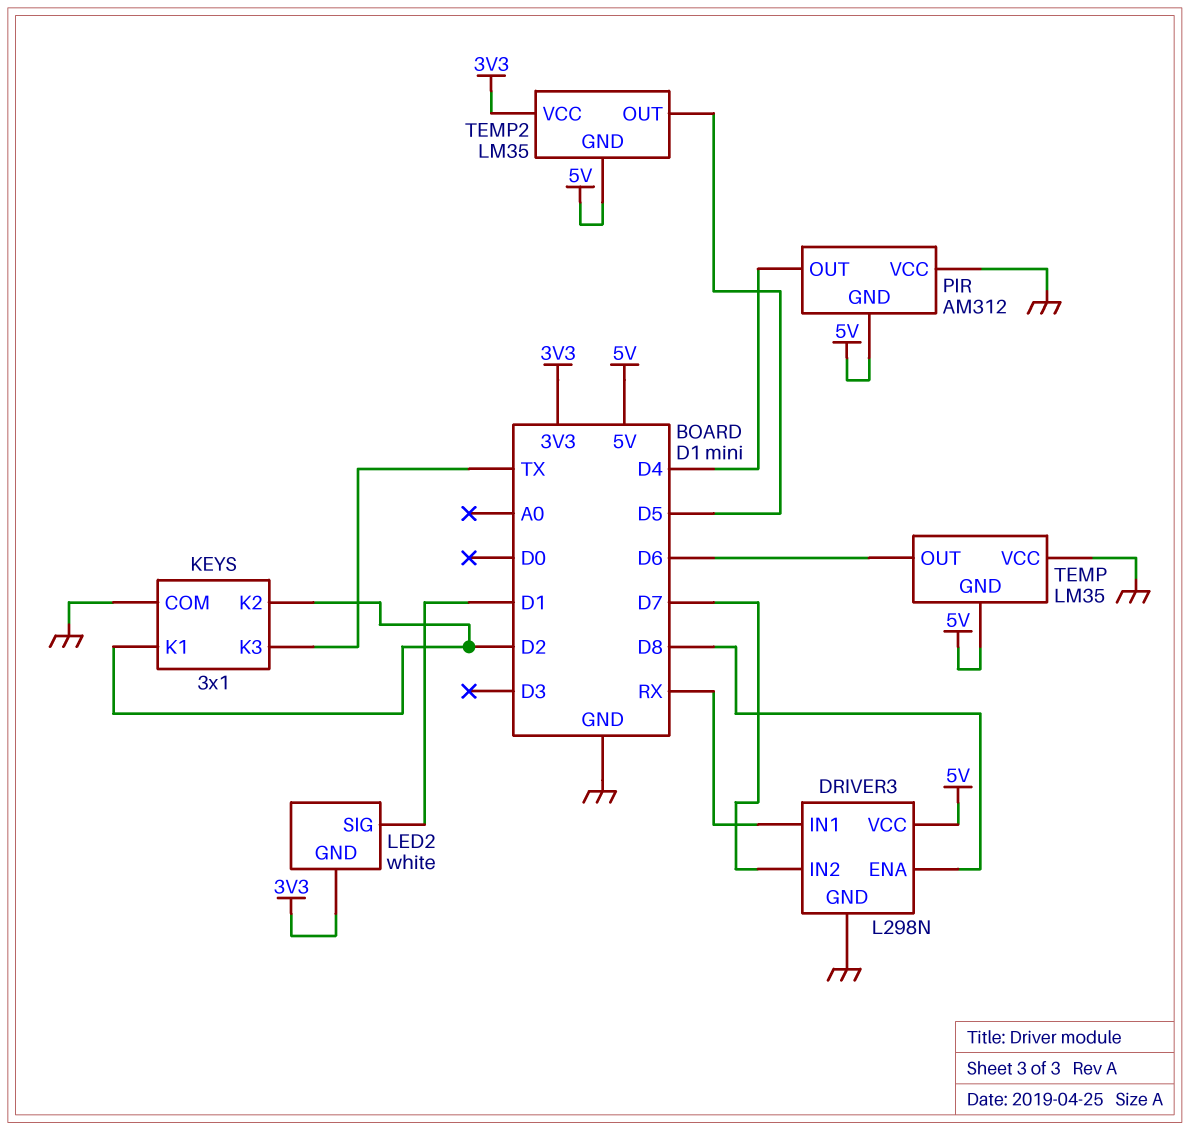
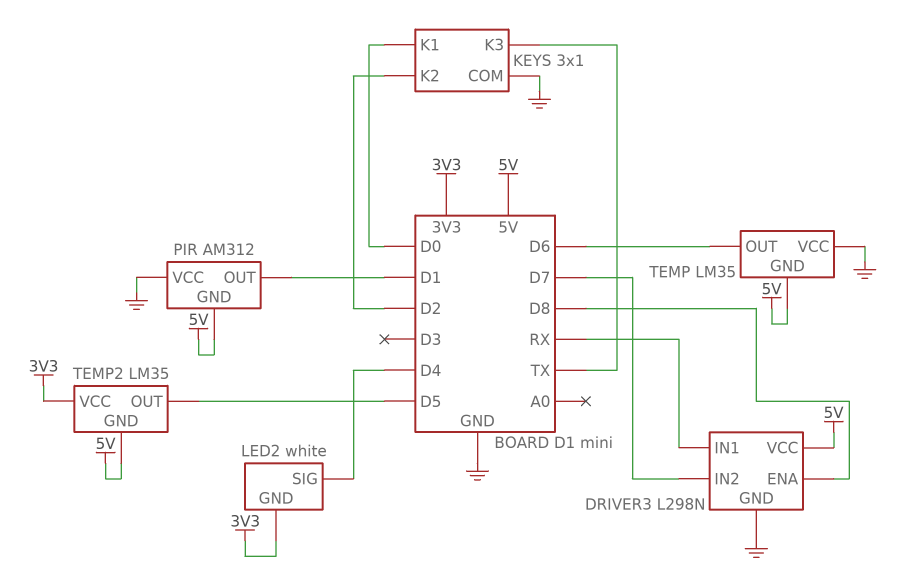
KEYS pin K1: D2 -> D0
LED2 pin SIG: D1 -> D4
PIR pin OUT: D4 -> D1

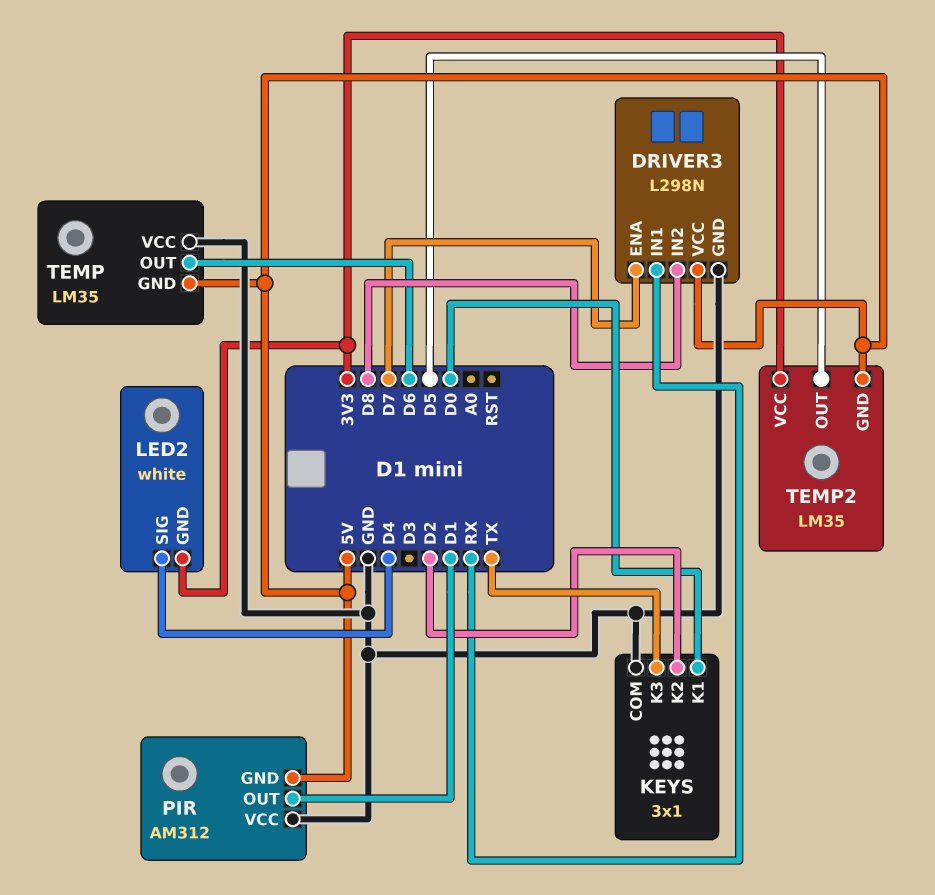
DRIVER3 pin ENA: D8 -> D7
DRIVER3 pin IN2: D7 -> D8

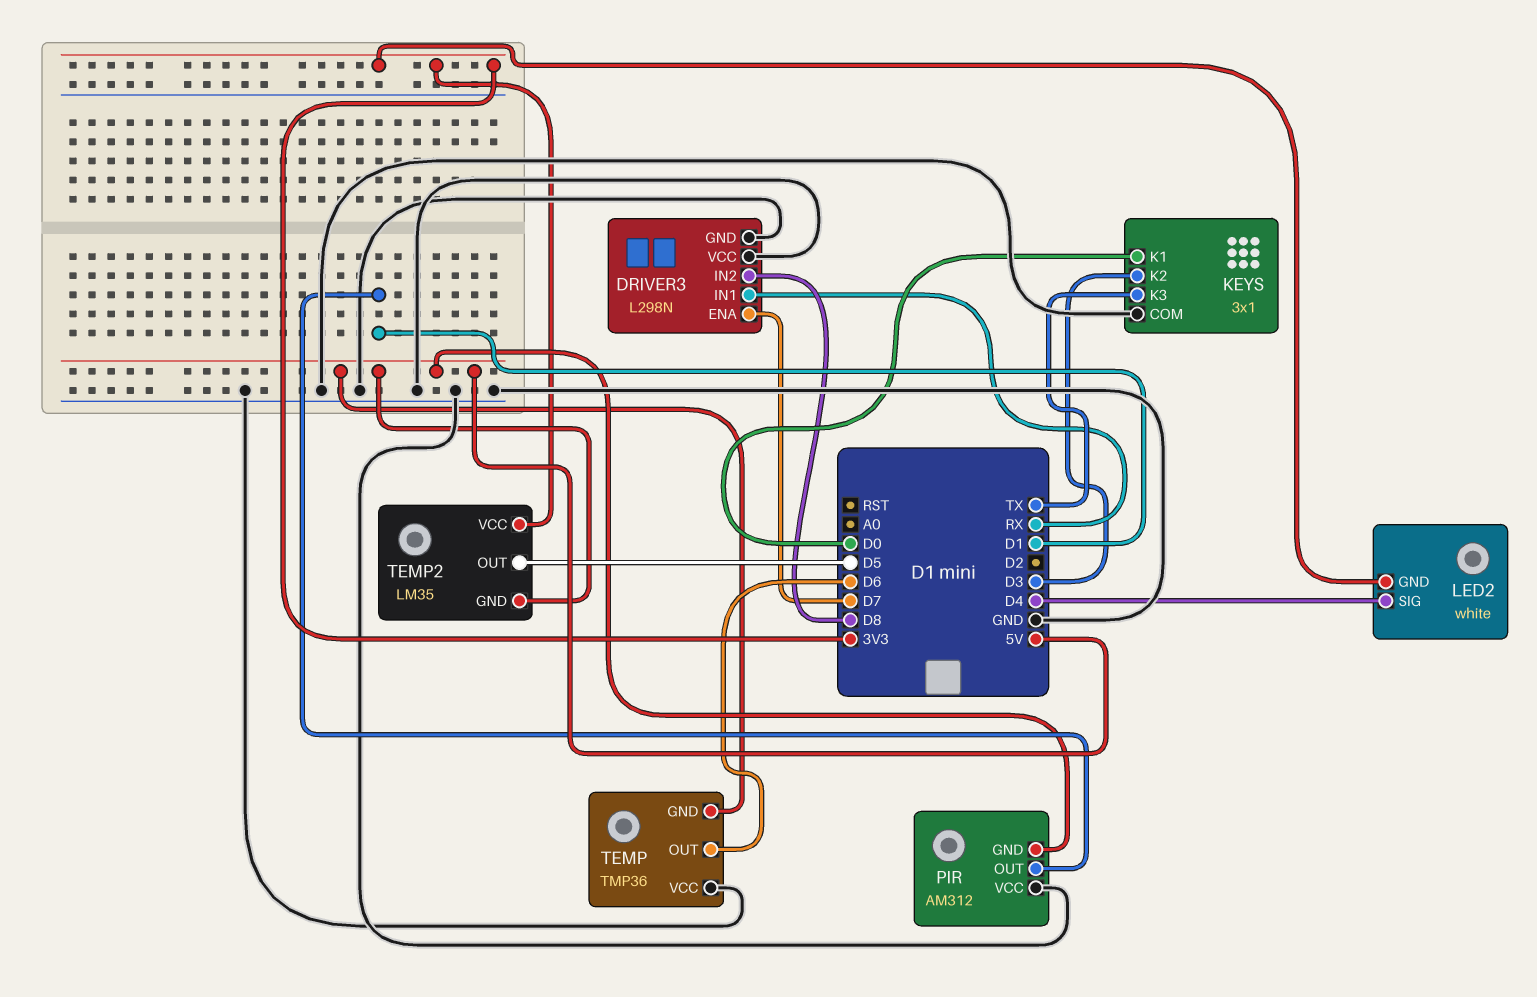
DRIVER3 pin VCC: 5V -> GND
KEYS pin K2: D2 -> D3
TEMP: LM35 -> TMP36

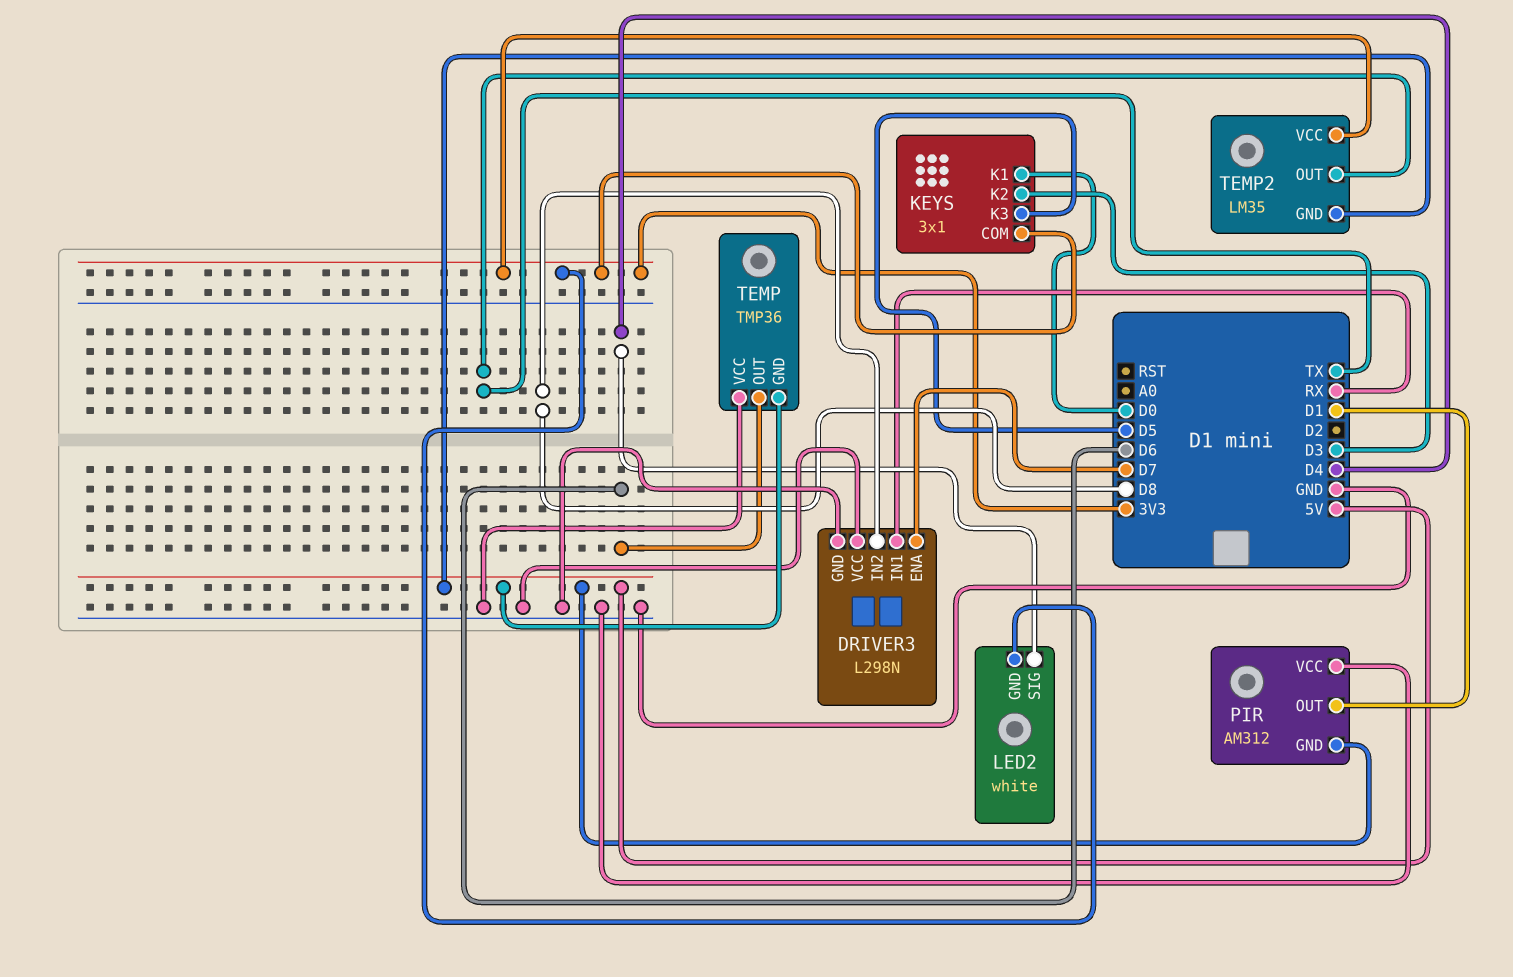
KEYS pin COM: GND -> 3V3
KEYS pin K3: TX -> D5
TEMP2 pin OUT: D5 -> TX

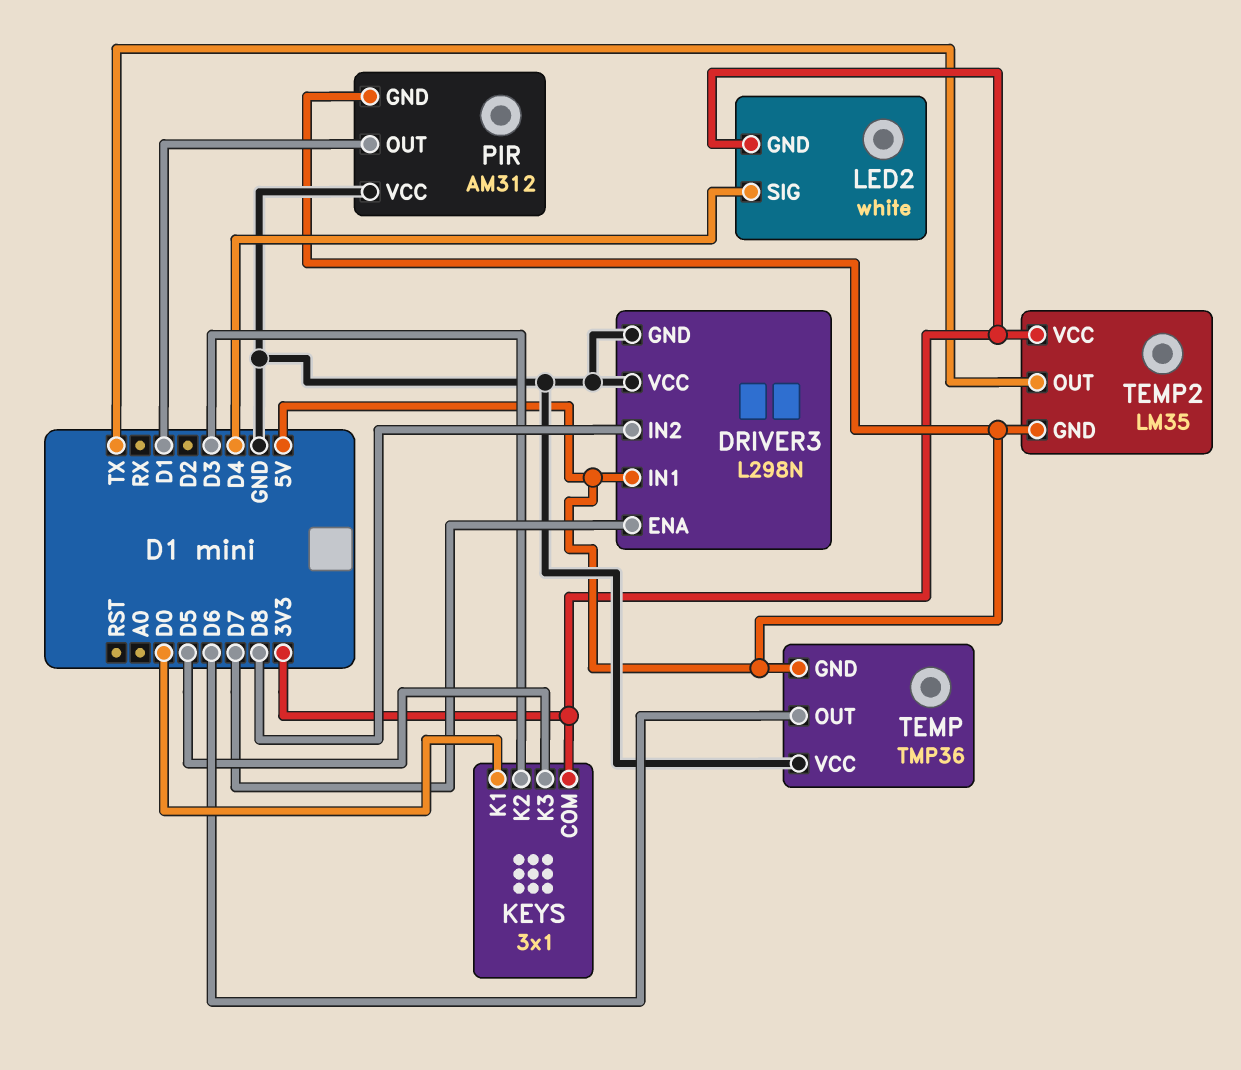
DRIVER3 pin IN1: RX -> 5V

